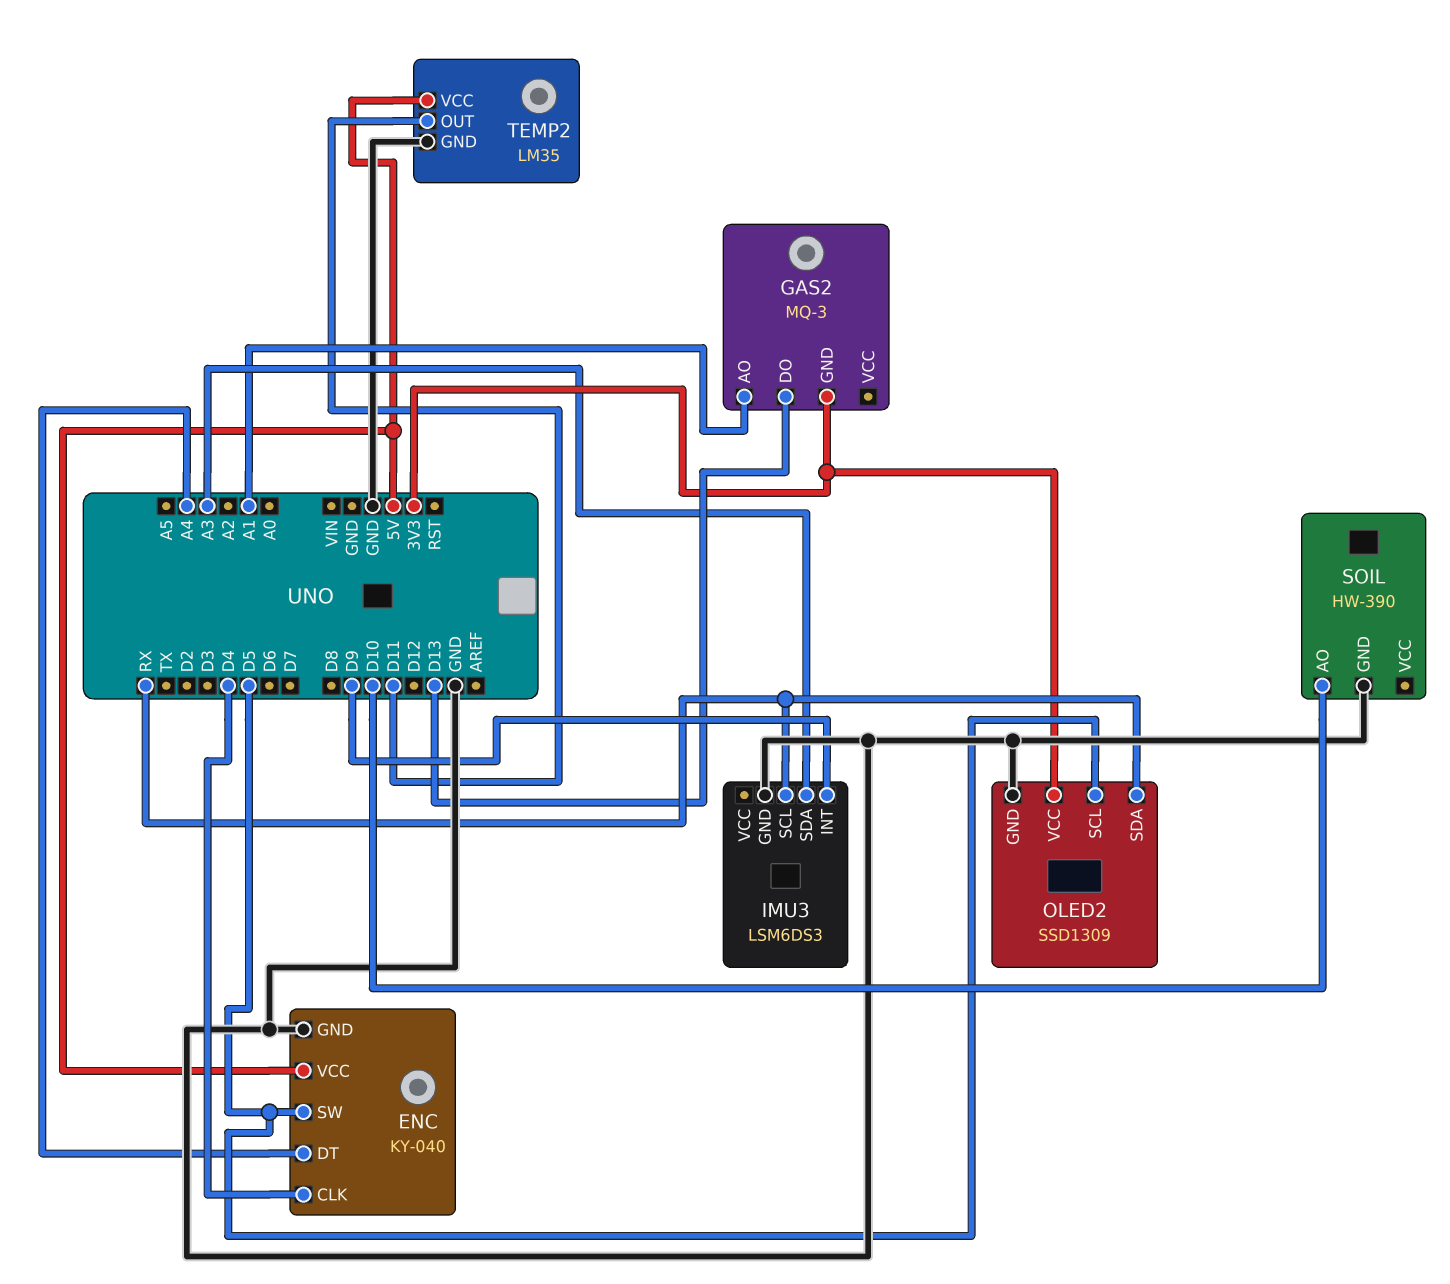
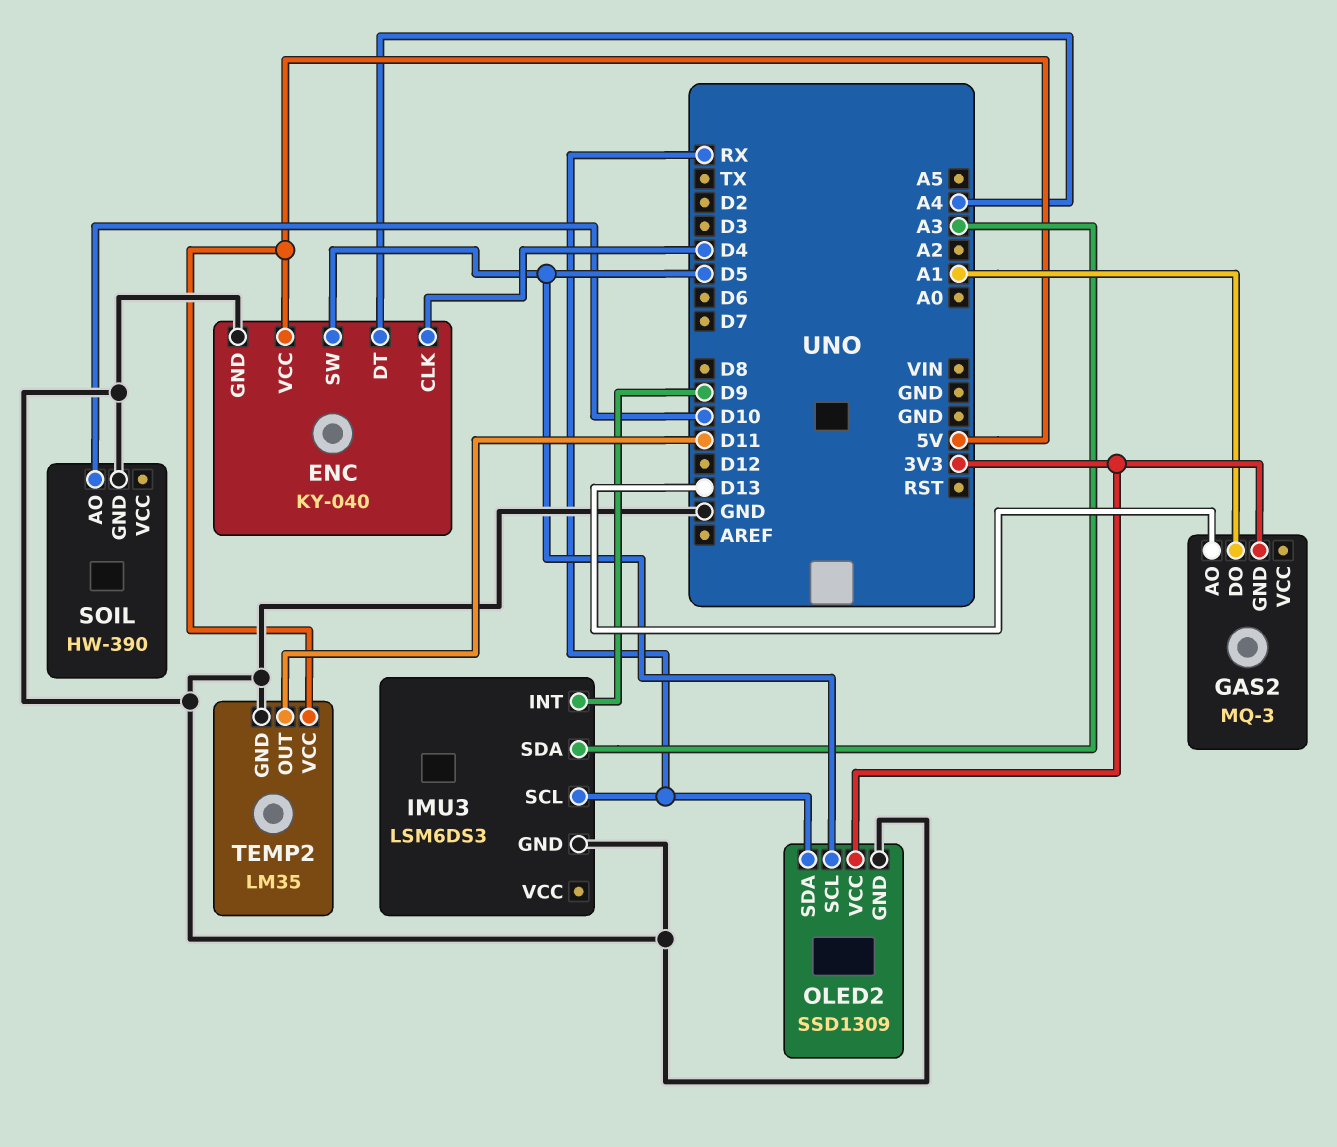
GAS2 pin AO: A1 -> D13
GAS2 pin DO: D13 -> A1

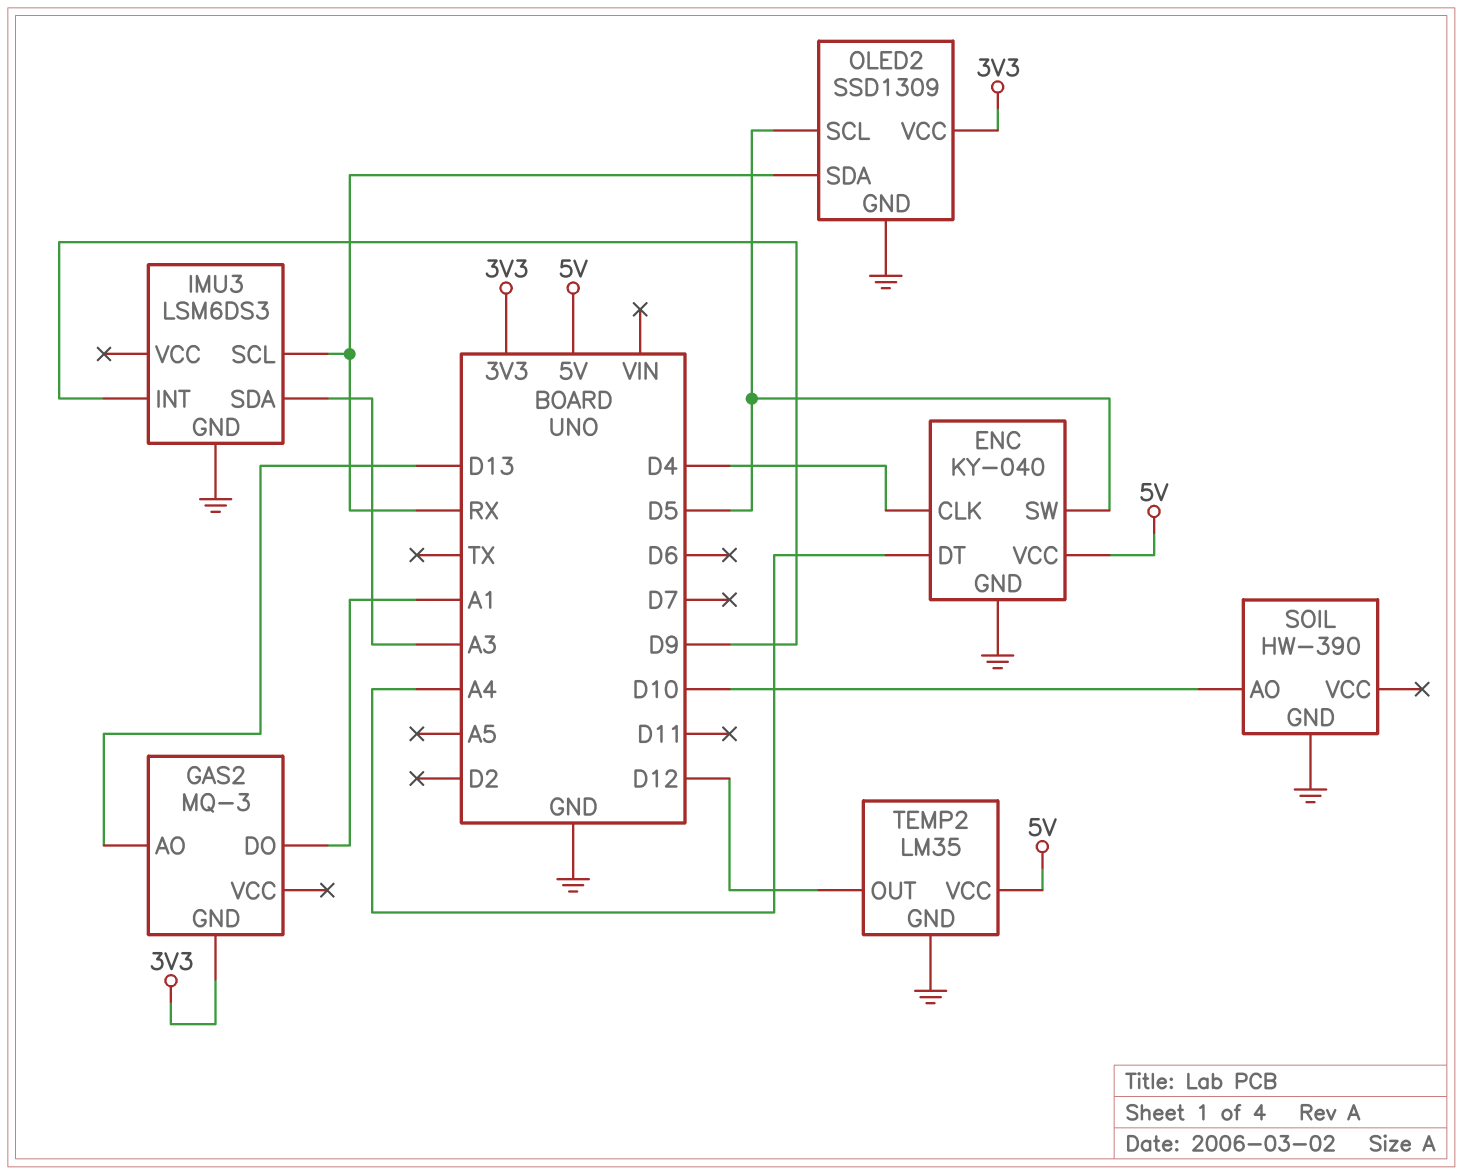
TEMP2 pin OUT: D11 -> D12

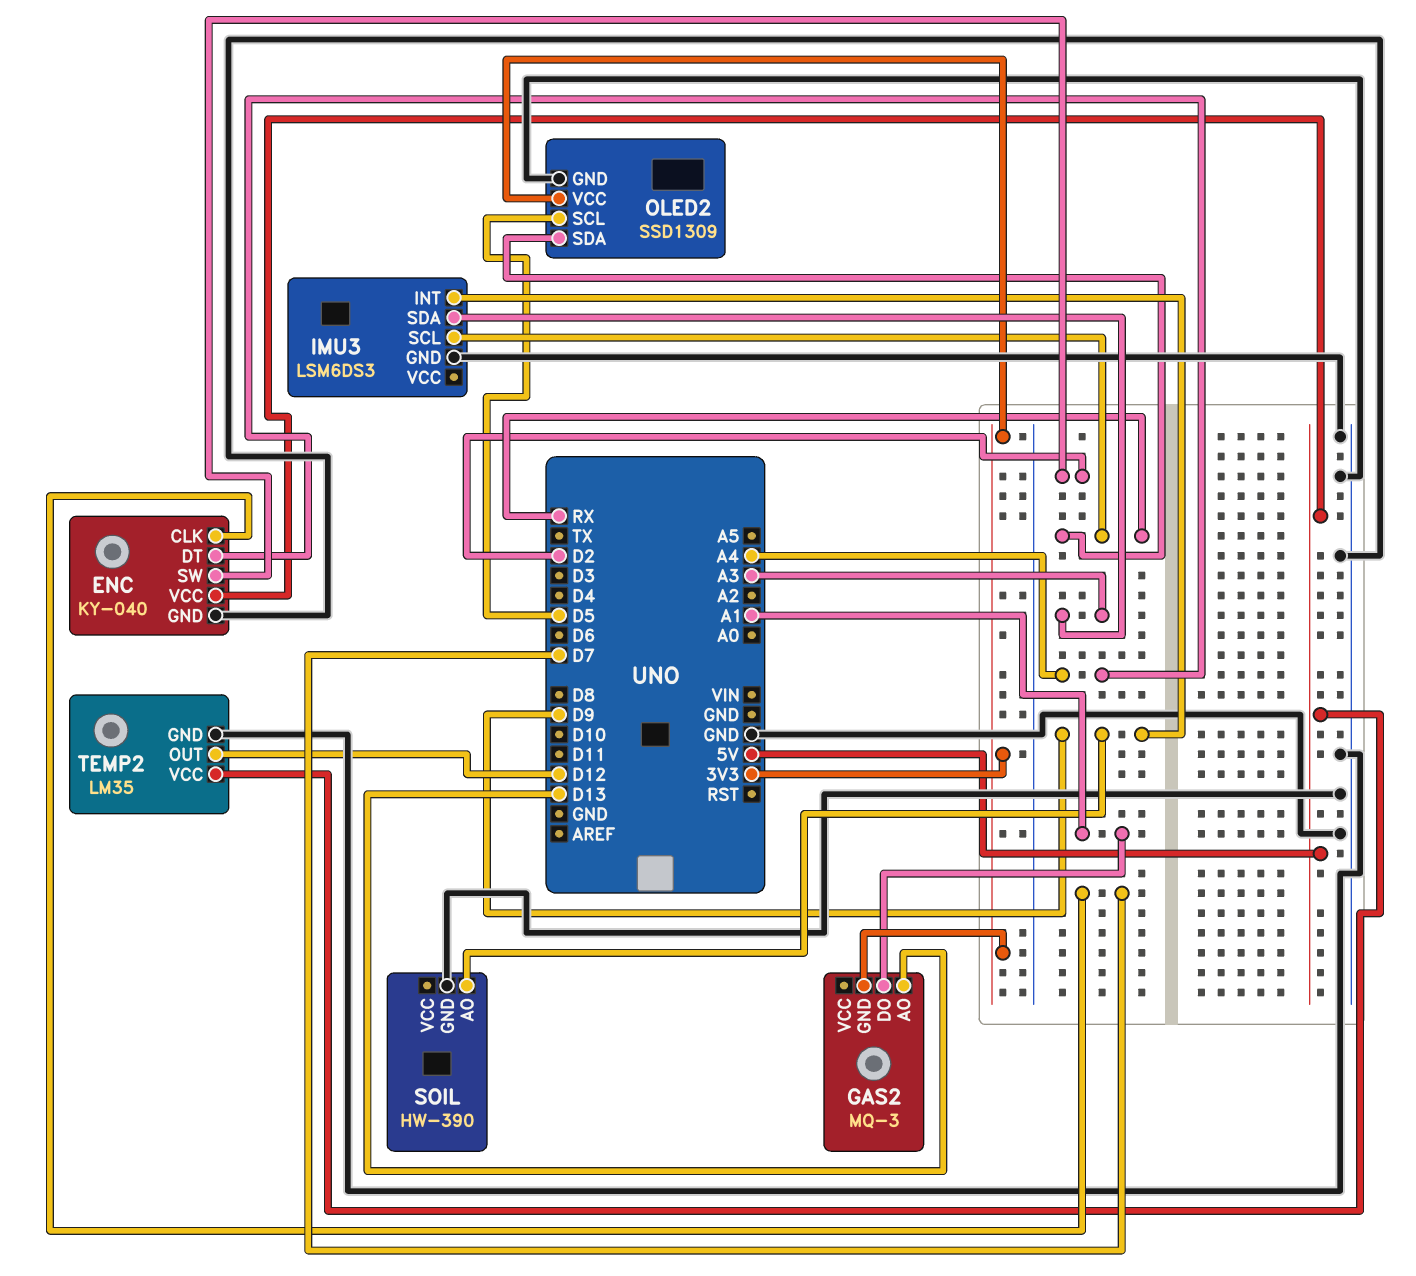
ENC pin CLK: D4 -> D7
ENC pin SW: D5 -> D2
SOIL pin AO: D10 -> D9

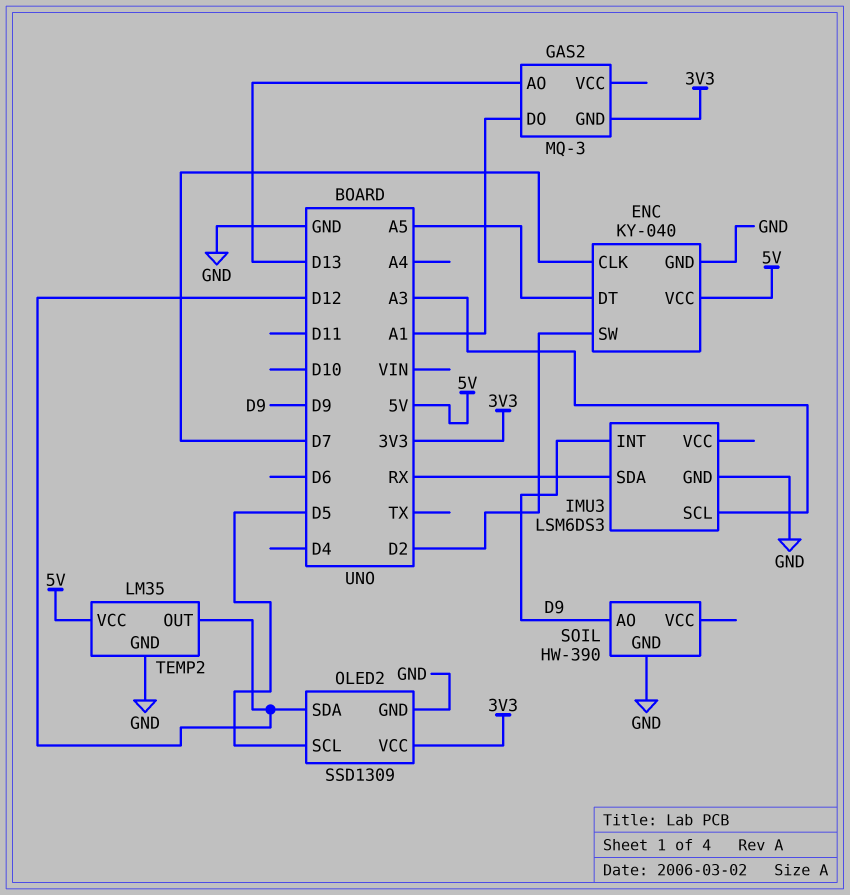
ENC pin DT: A4 -> A5
IMU3 pin SCL: RX -> A3
IMU3 pin SDA: A3 -> RX
OLED2 pin SDA: RX -> D12

